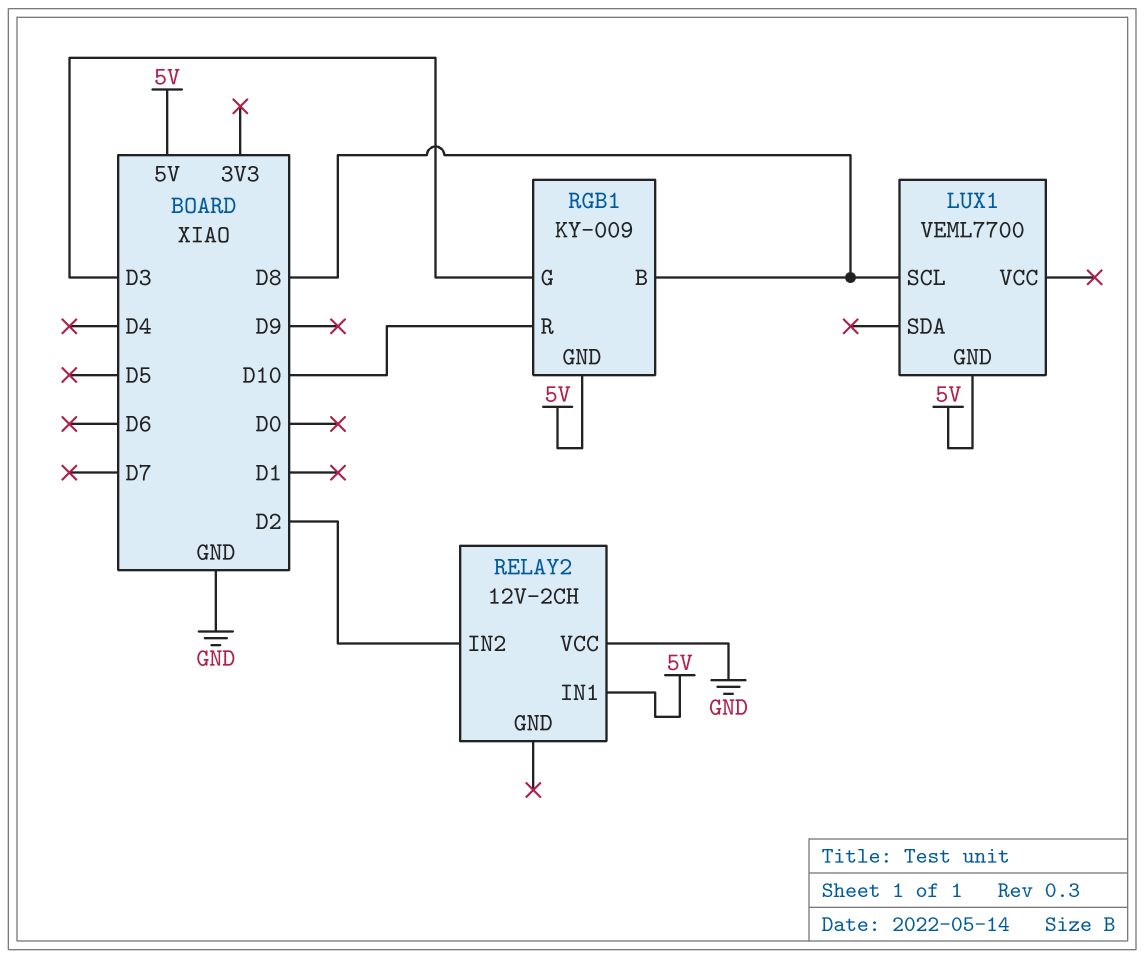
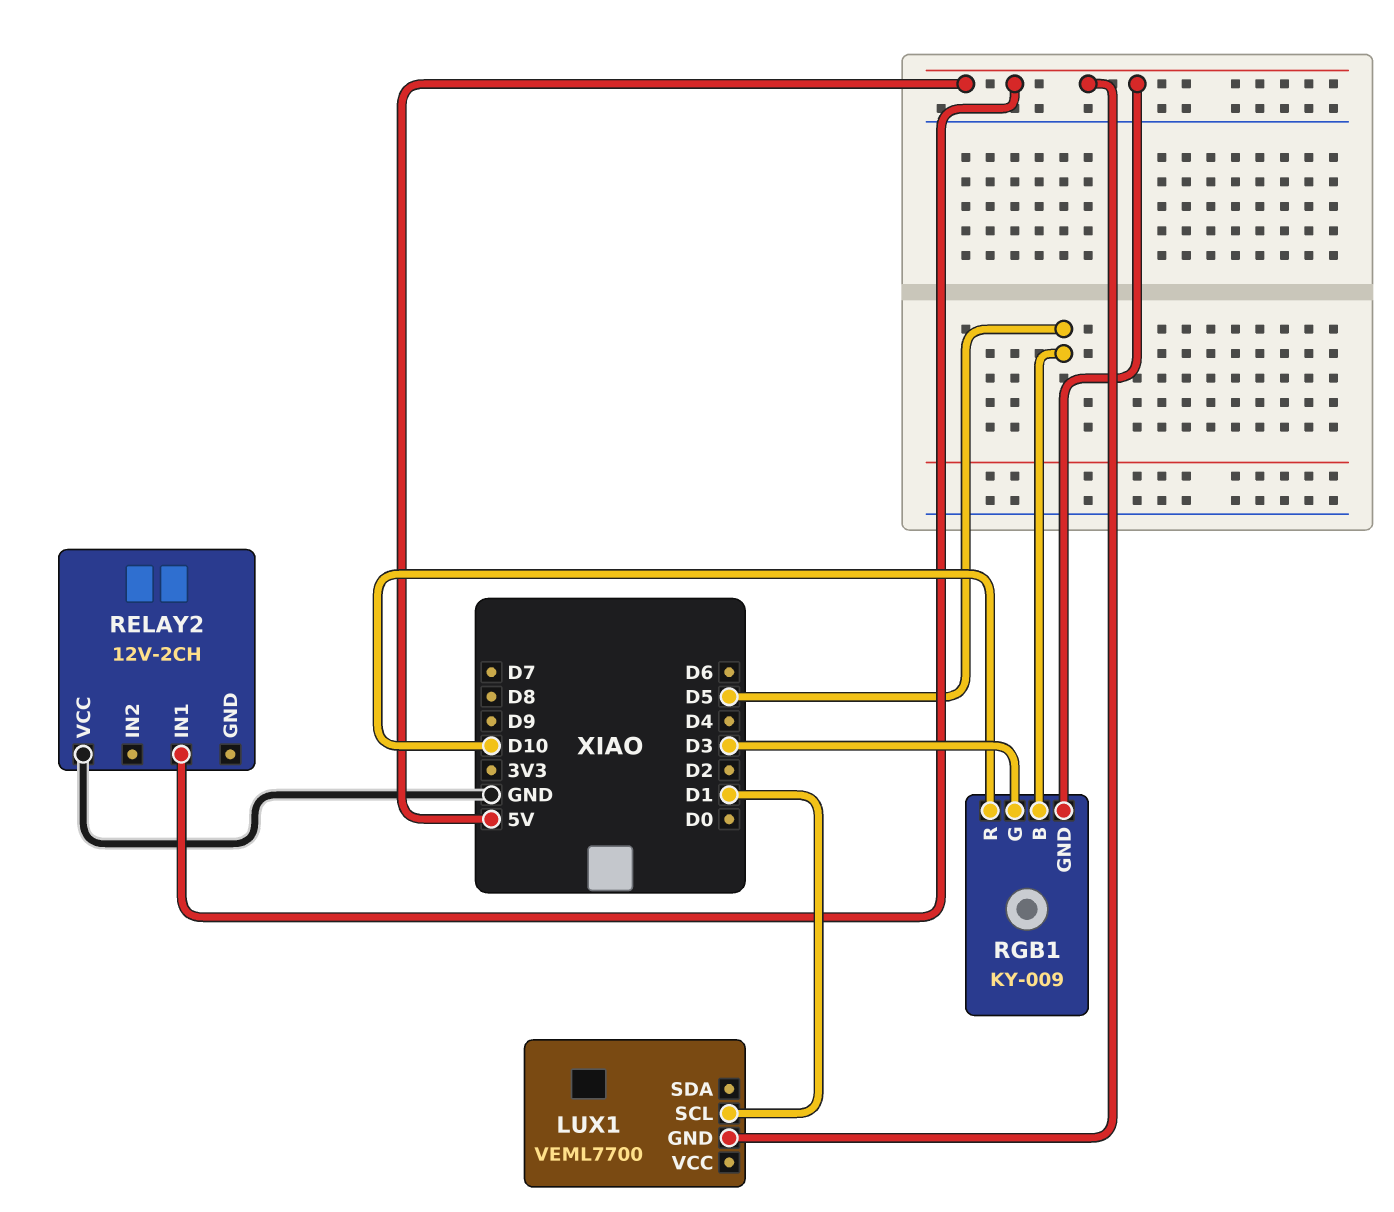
LUX1 pin SCL: D8 -> D1
RELAY2 pin IN2: D2 -> none
RGB1 pin B: D8 -> D5

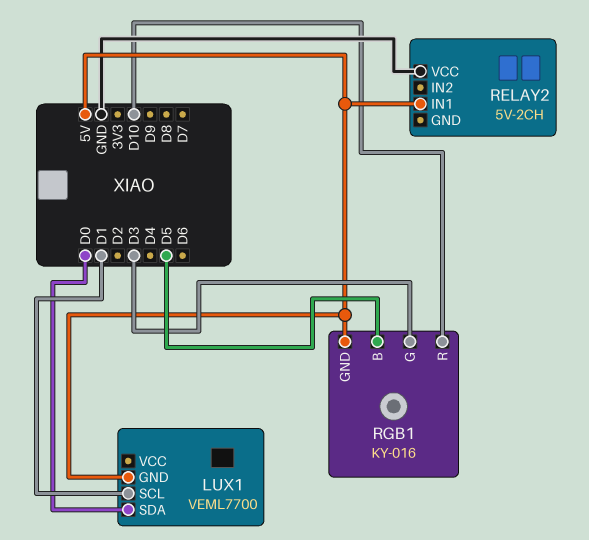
LUX1 pin SDA: none -> D0
RELAY2: 12V-2CH -> 5V-2CH
RGB1: KY-009 -> KY-016

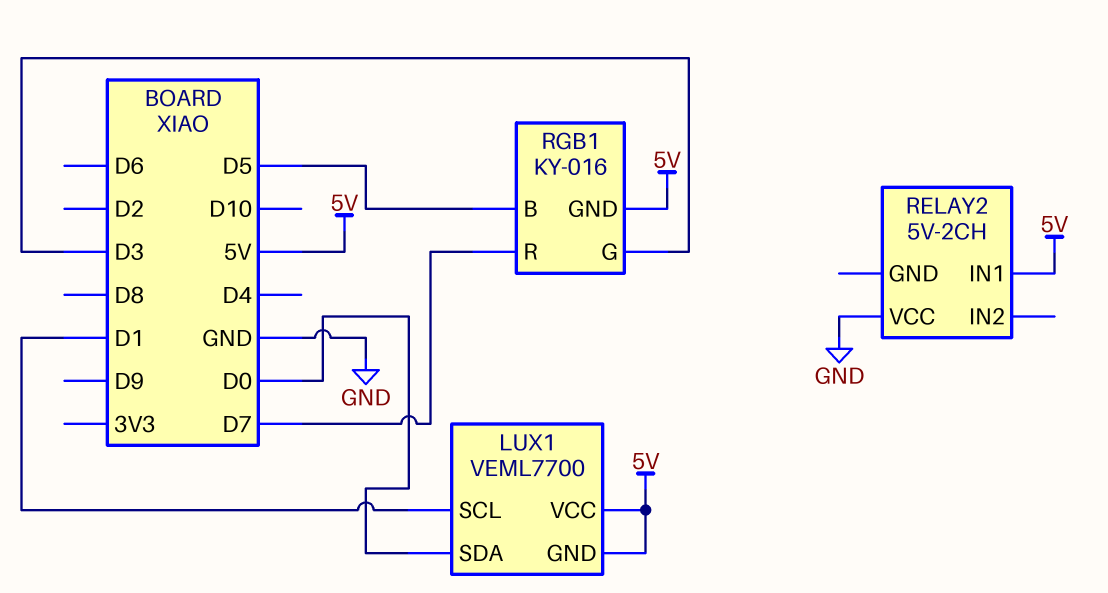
LUX1 pin VCC: none -> 5V
RGB1 pin R: D10 -> D7

